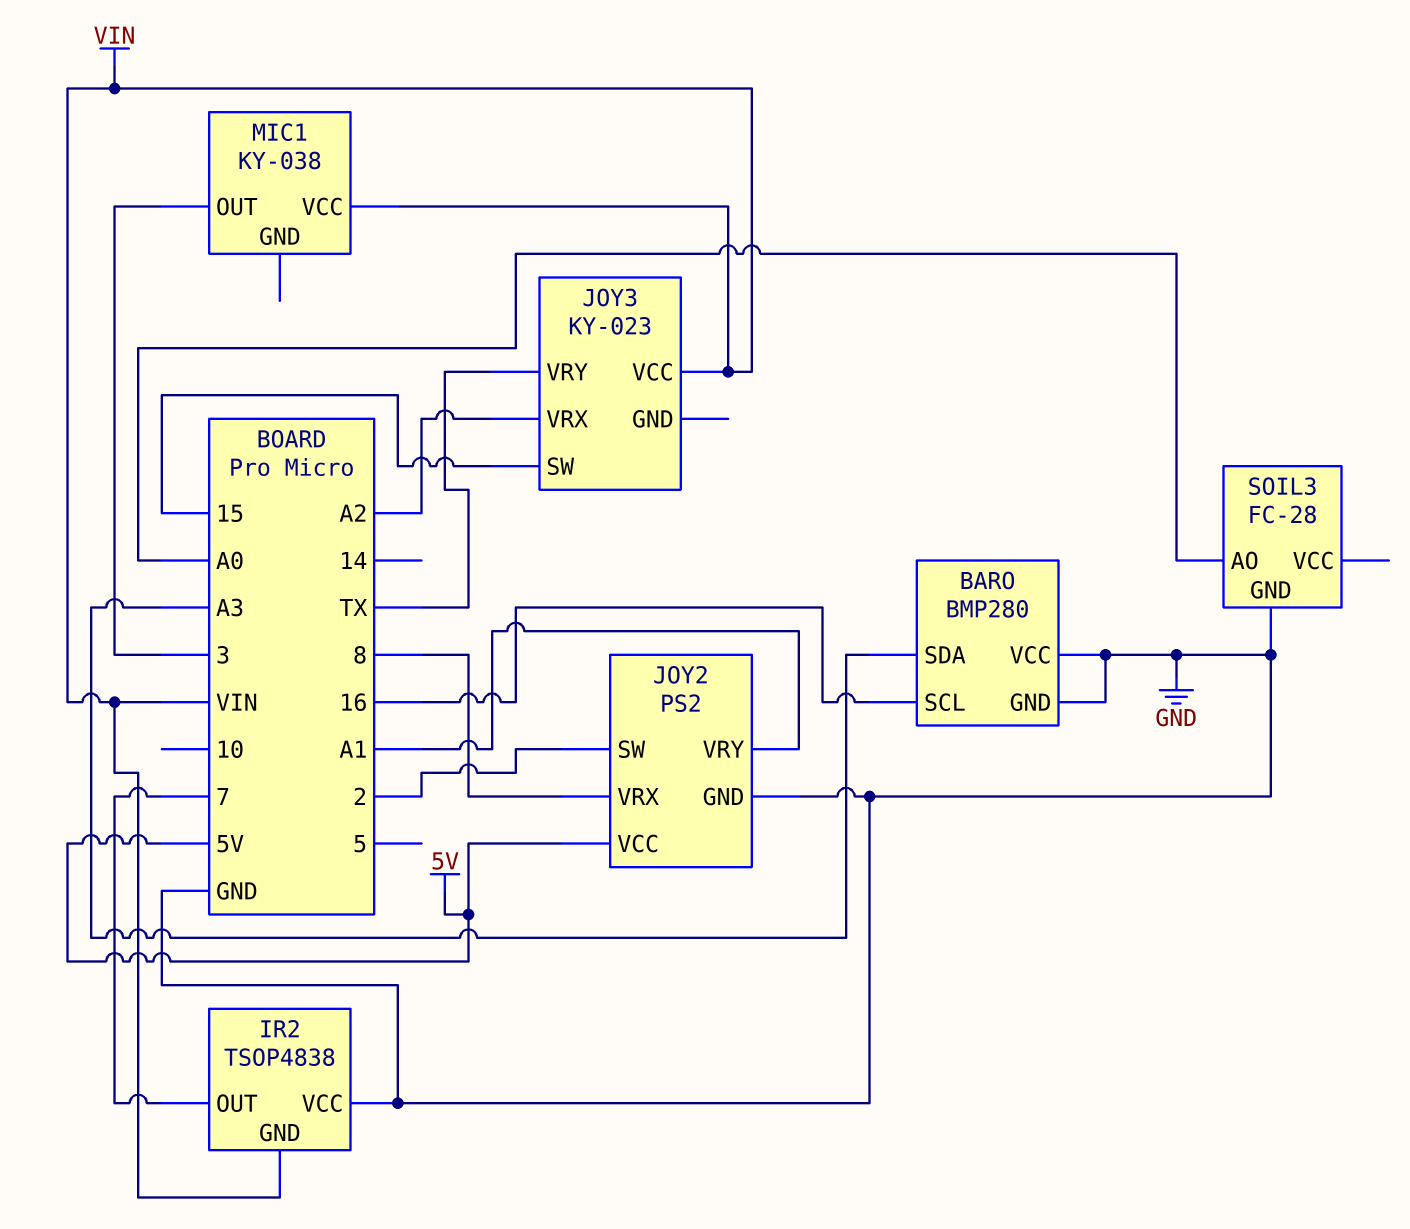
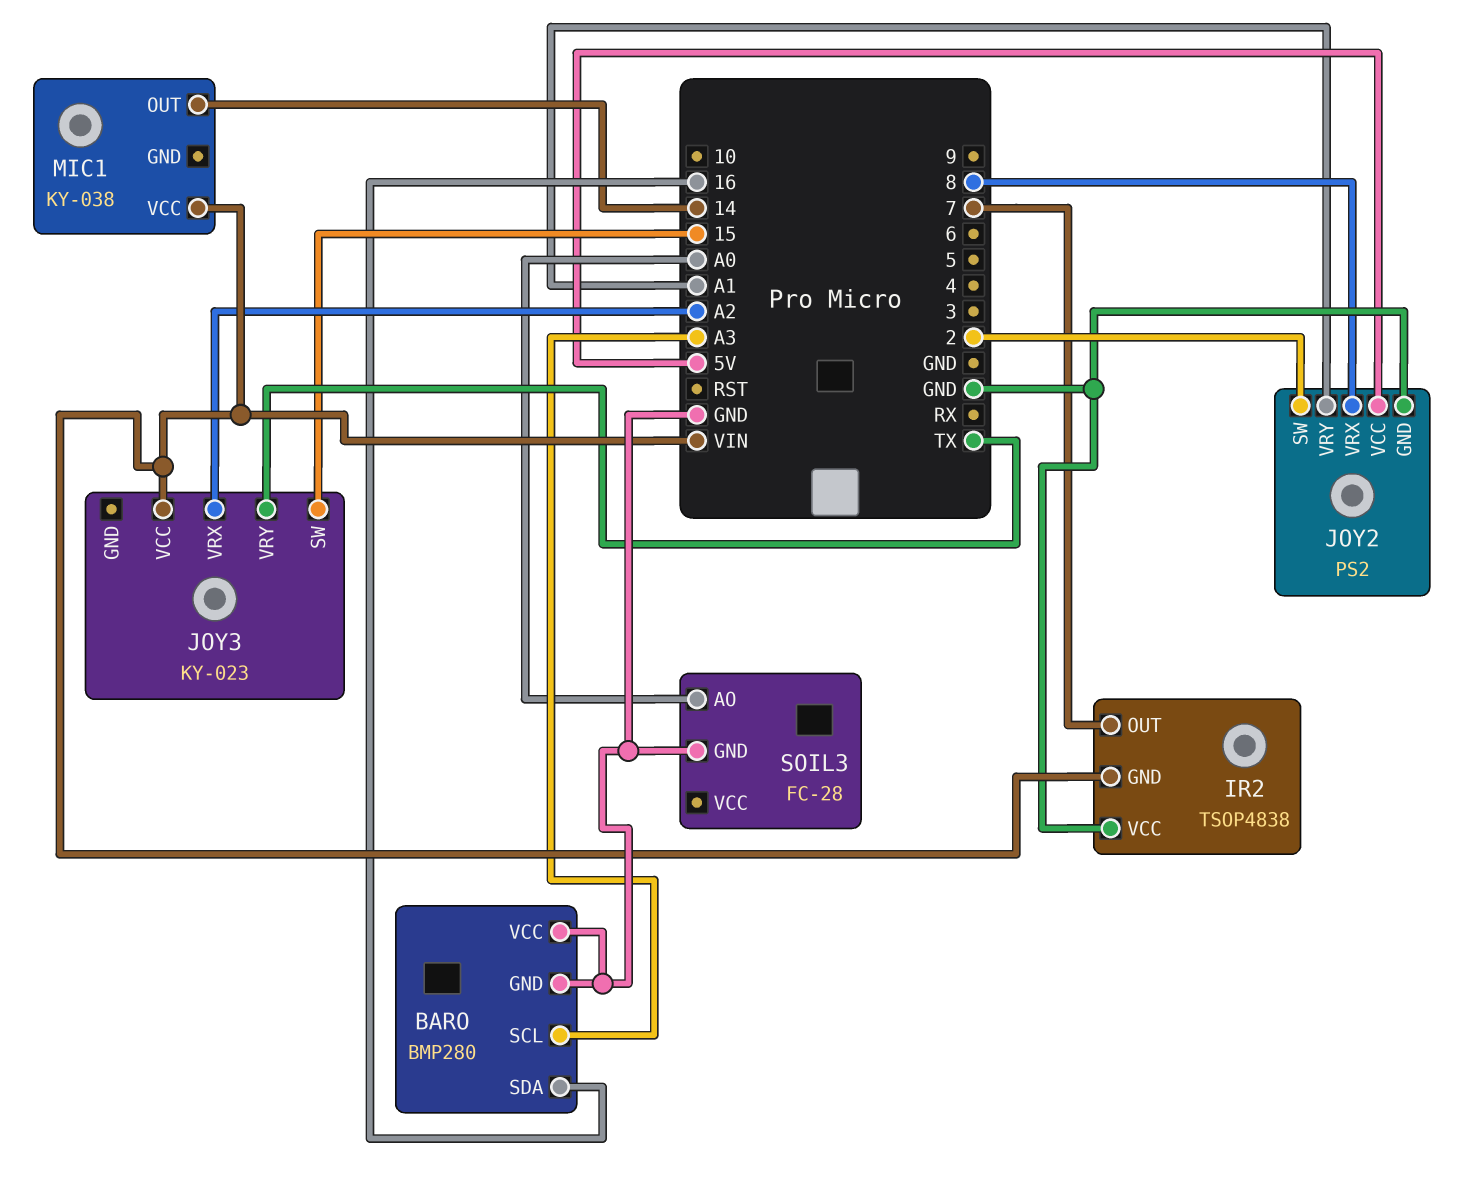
BARO pin SCL: 16 -> A3
BARO pin SDA: A3 -> 16
MIC1 pin OUT: 3 -> 14

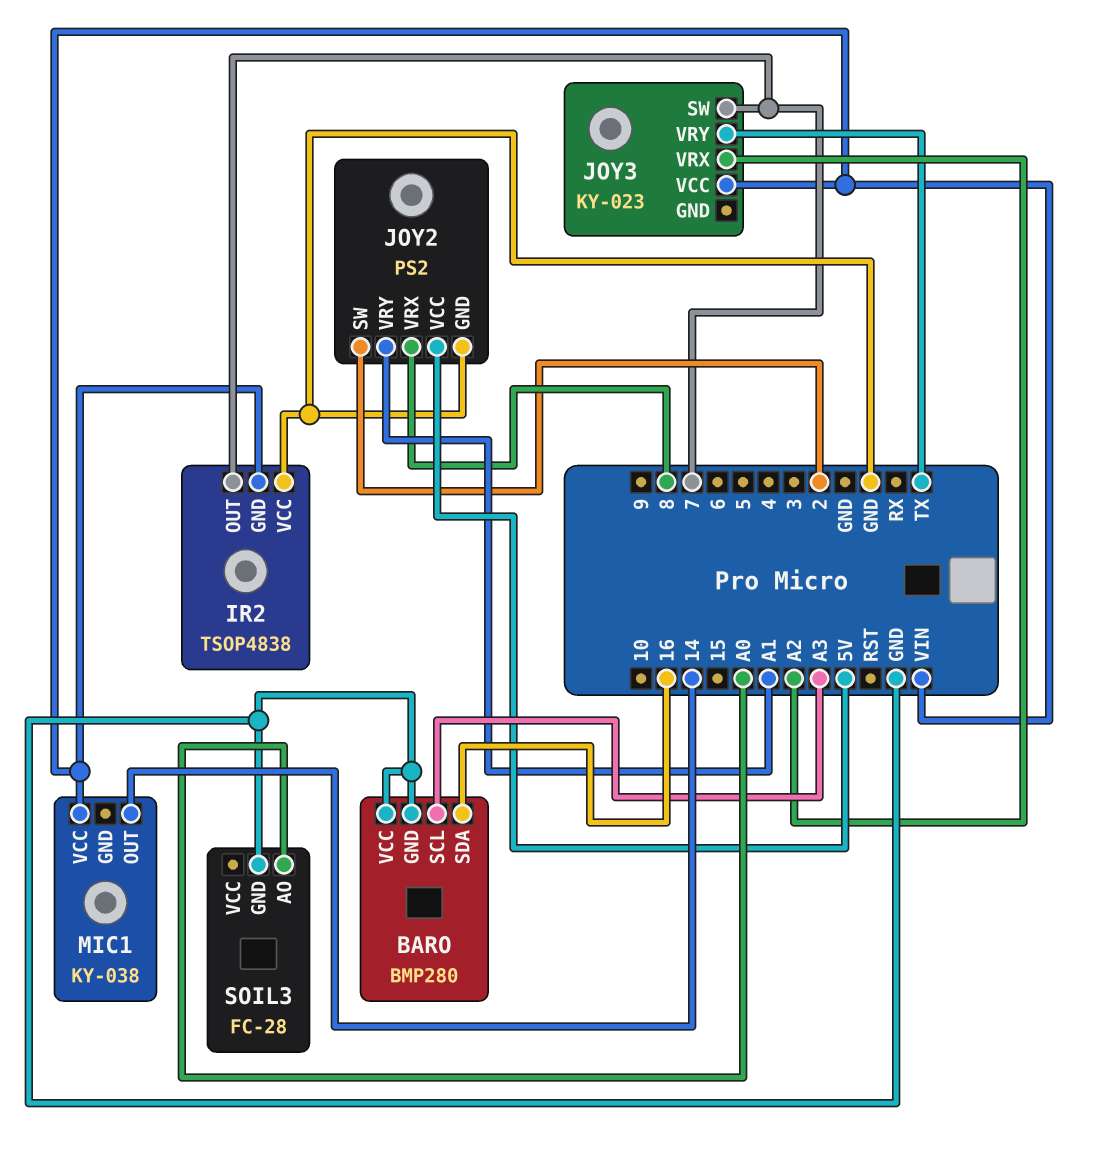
JOY3 pin SW: 15 -> 7

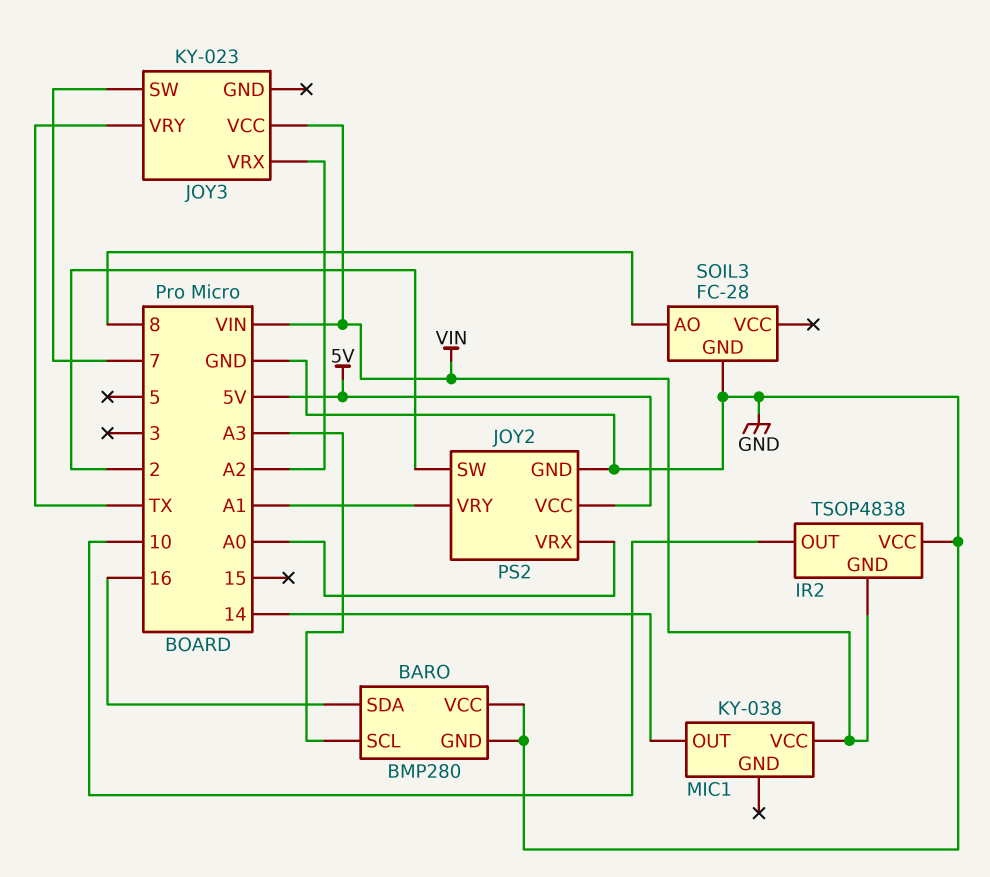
IR2 pin OUT: 7 -> 10
JOY2 pin VRX: 8 -> A0
SOIL3 pin AO: A0 -> 8

